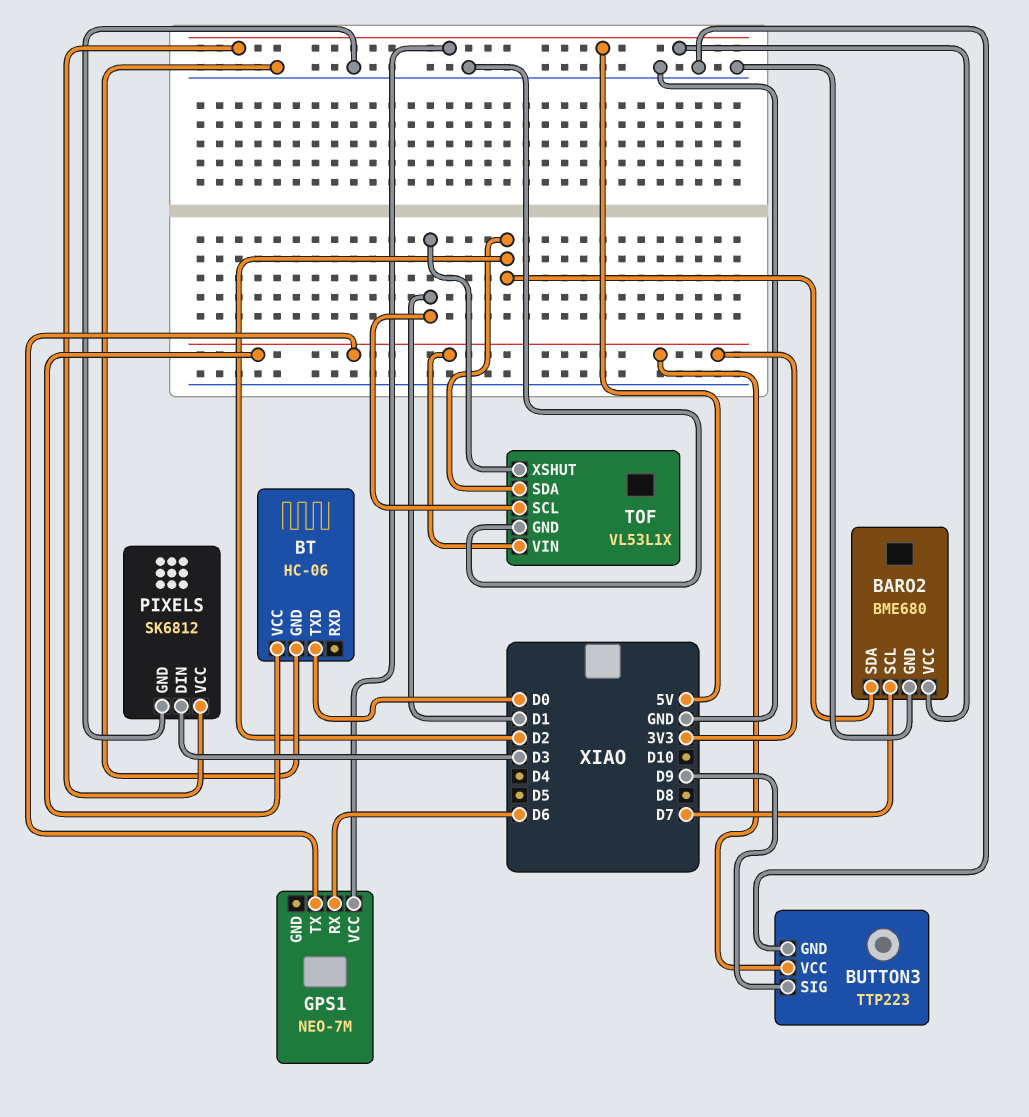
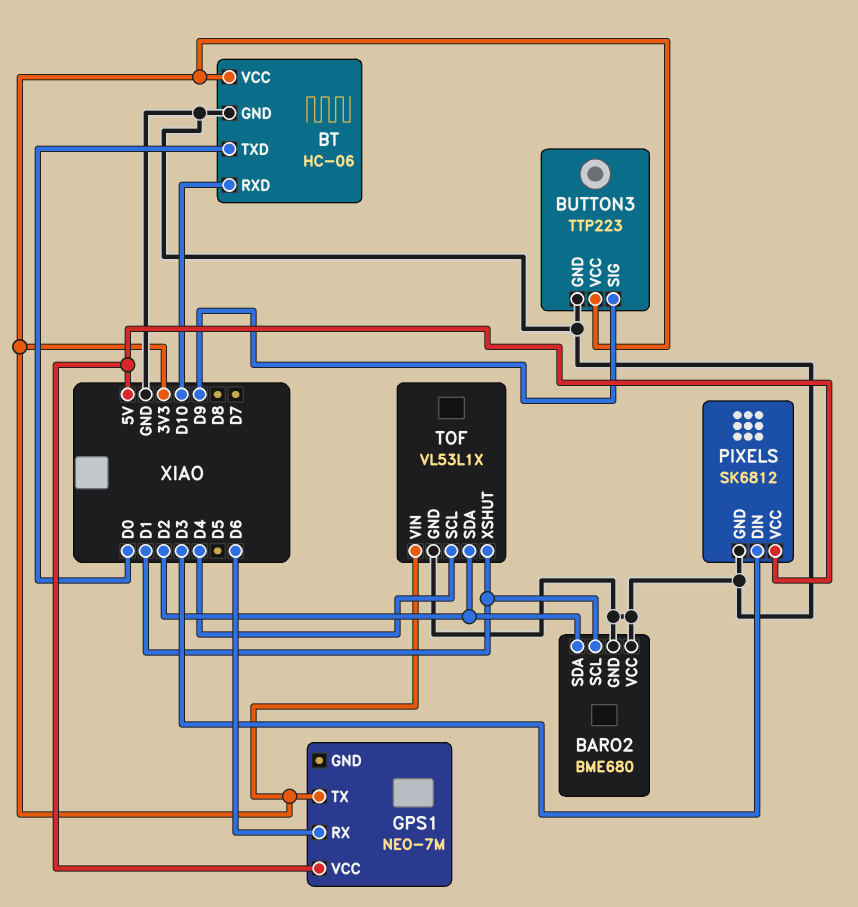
BARO2 pin SCL: D7 -> D1
BARO2 pin VCC: 5V -> GND
BT pin RXD: none -> D10
TOF pin SCL: D1 -> D4

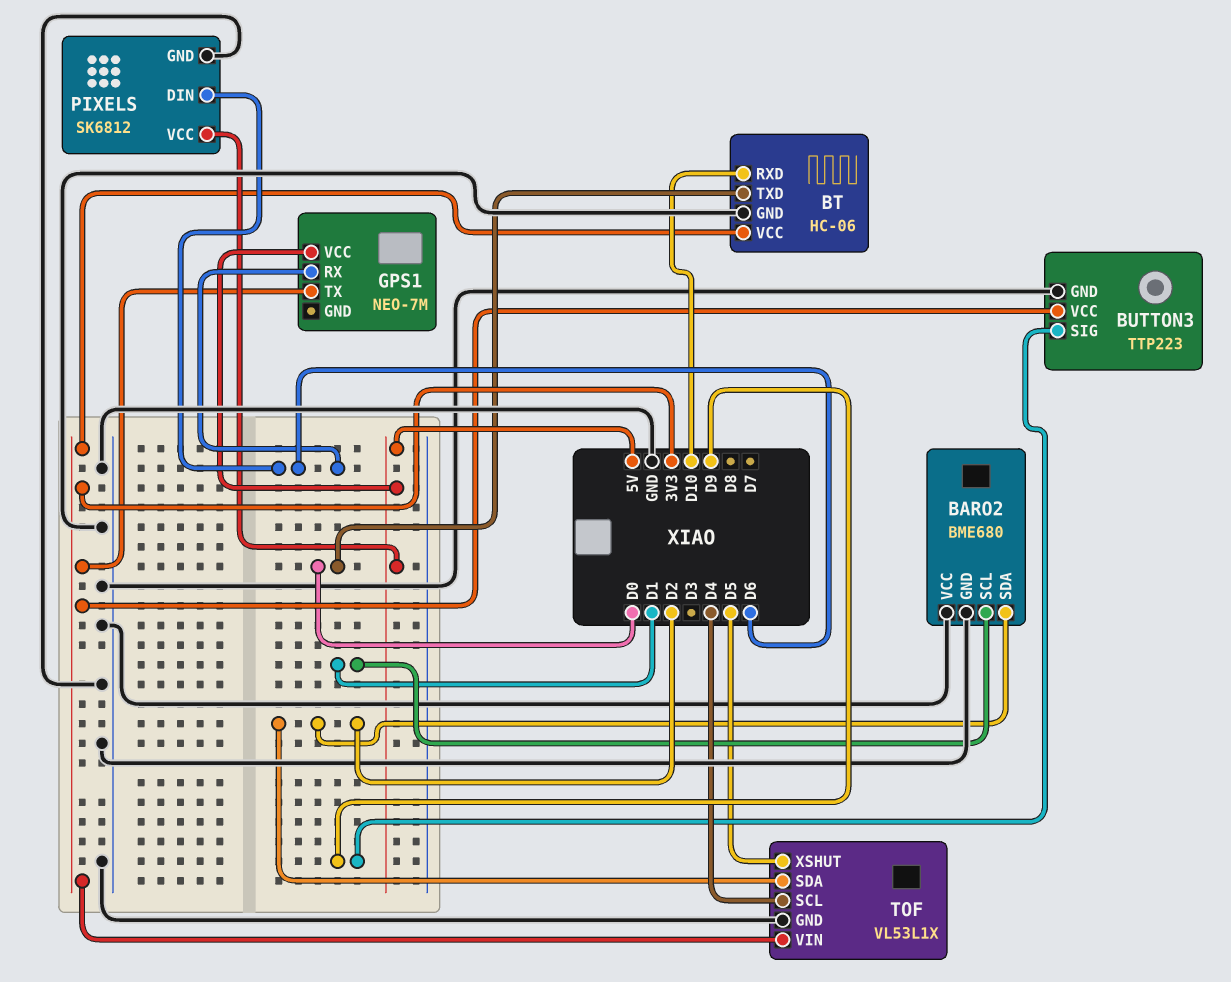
PIXELS pin DIN: D3 -> D6
TOF pin XSHUT: D1 -> D5

